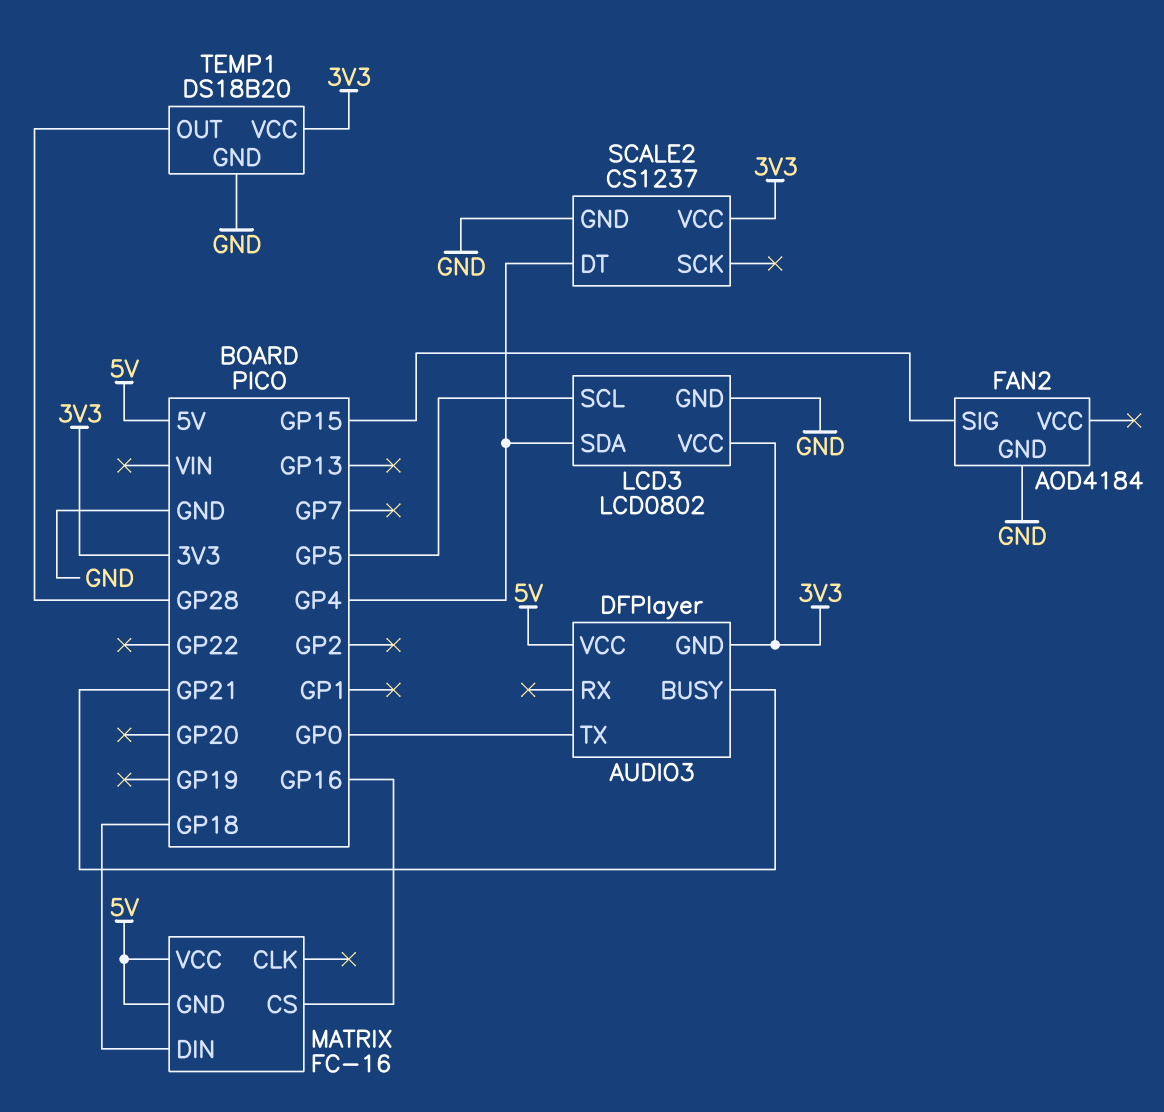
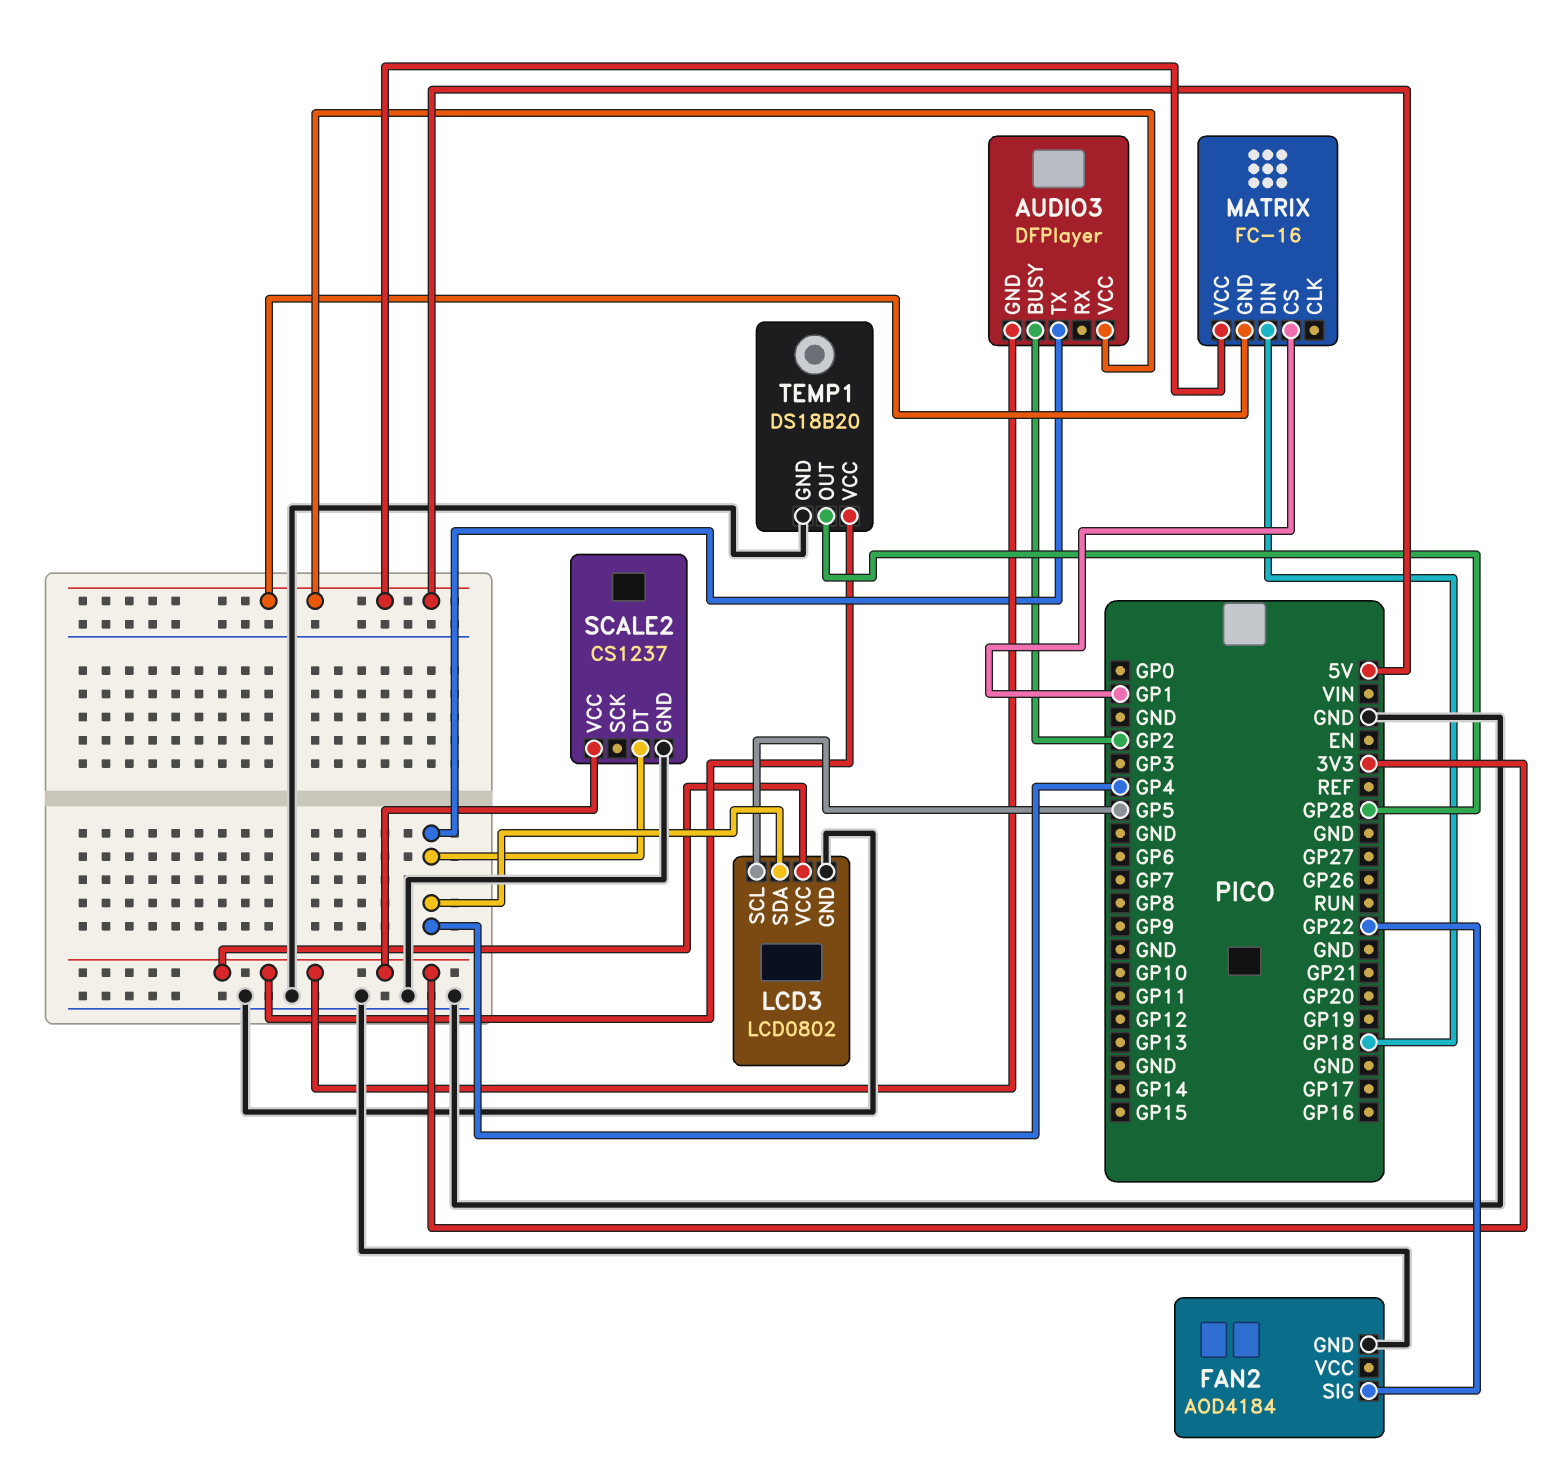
AUDIO3 pin BUSY: GP21 -> GP2
AUDIO3 pin TX: GP0 -> GP4
FAN2 pin SIG: GP15 -> GP22
MATRIX pin CS: GP16 -> GP1

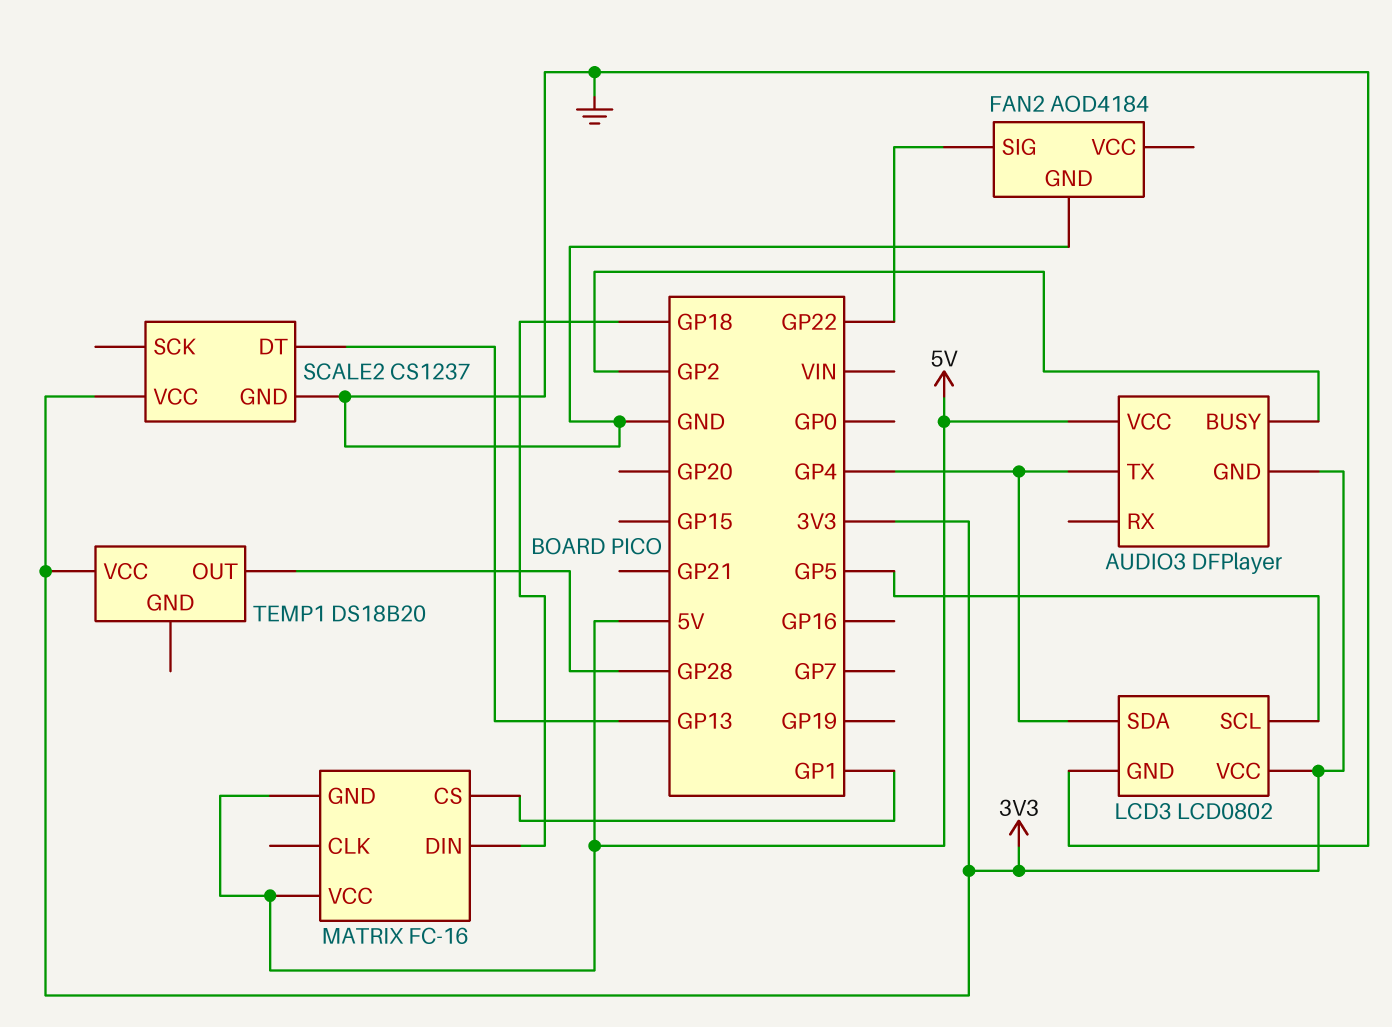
SCALE2 pin DT: GP4 -> GP13
TEMP1 pin GND: GND -> none

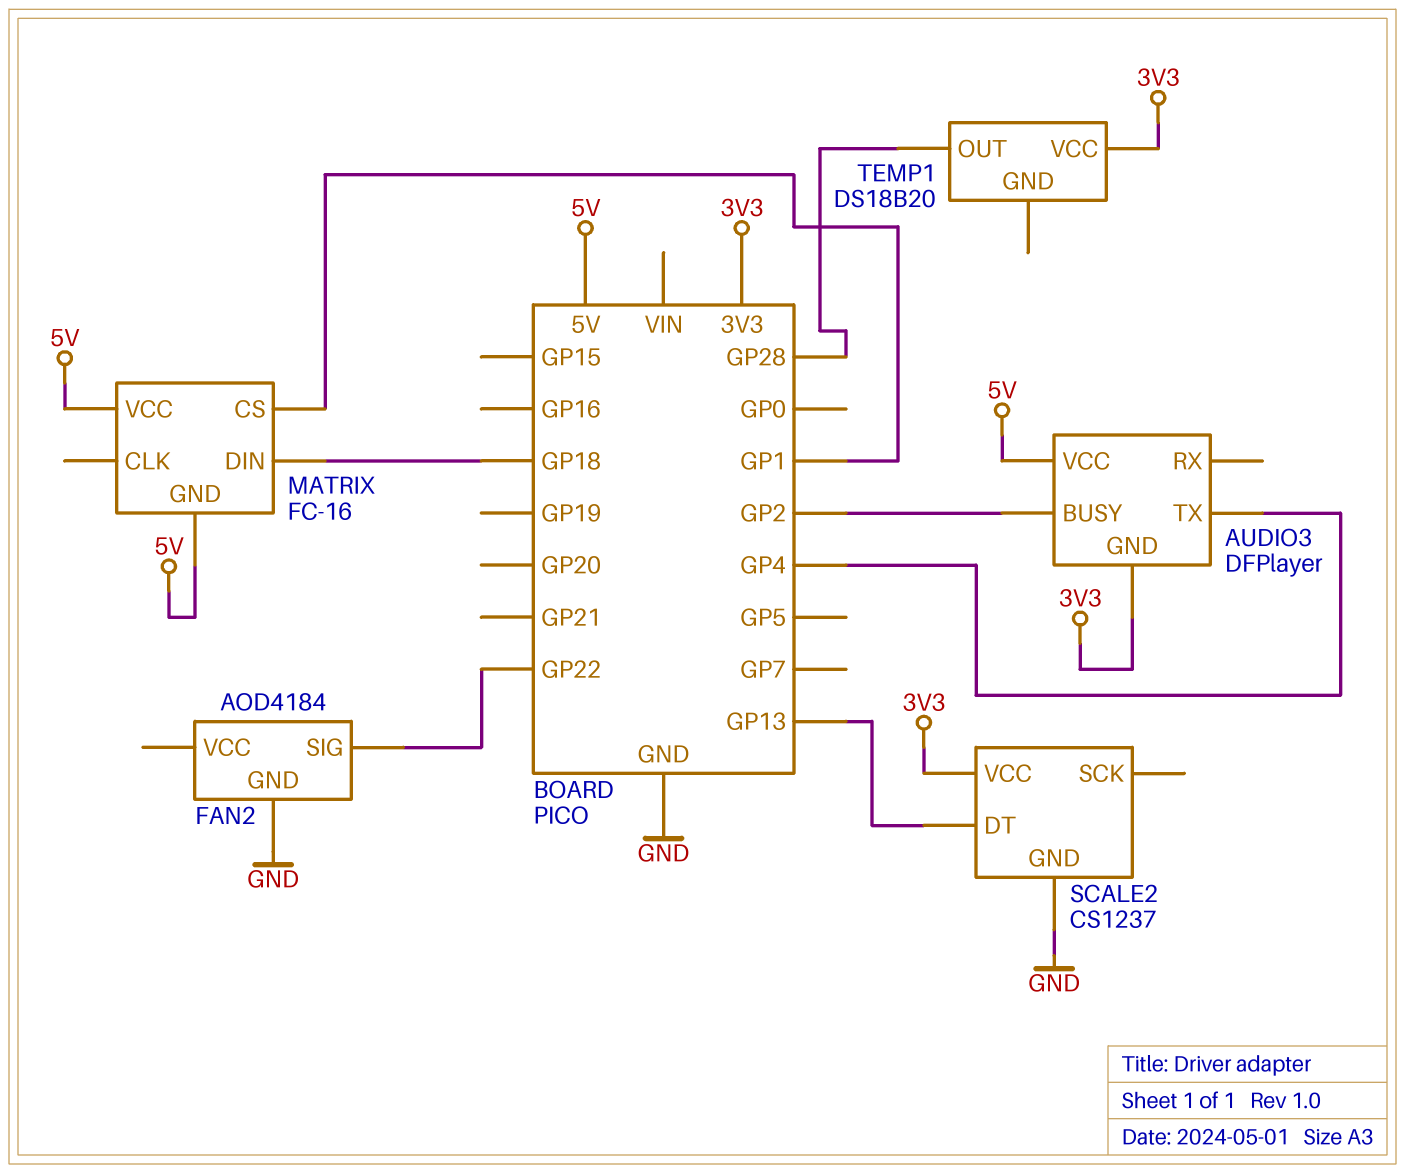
LCD3: LCD0802 -> none
LCD3 pin GND: GND -> none
LCD3 pin SCL: GP5 -> none
LCD3 pin SDA: GP4 -> none
LCD3 pin VCC: 3V3 -> none

